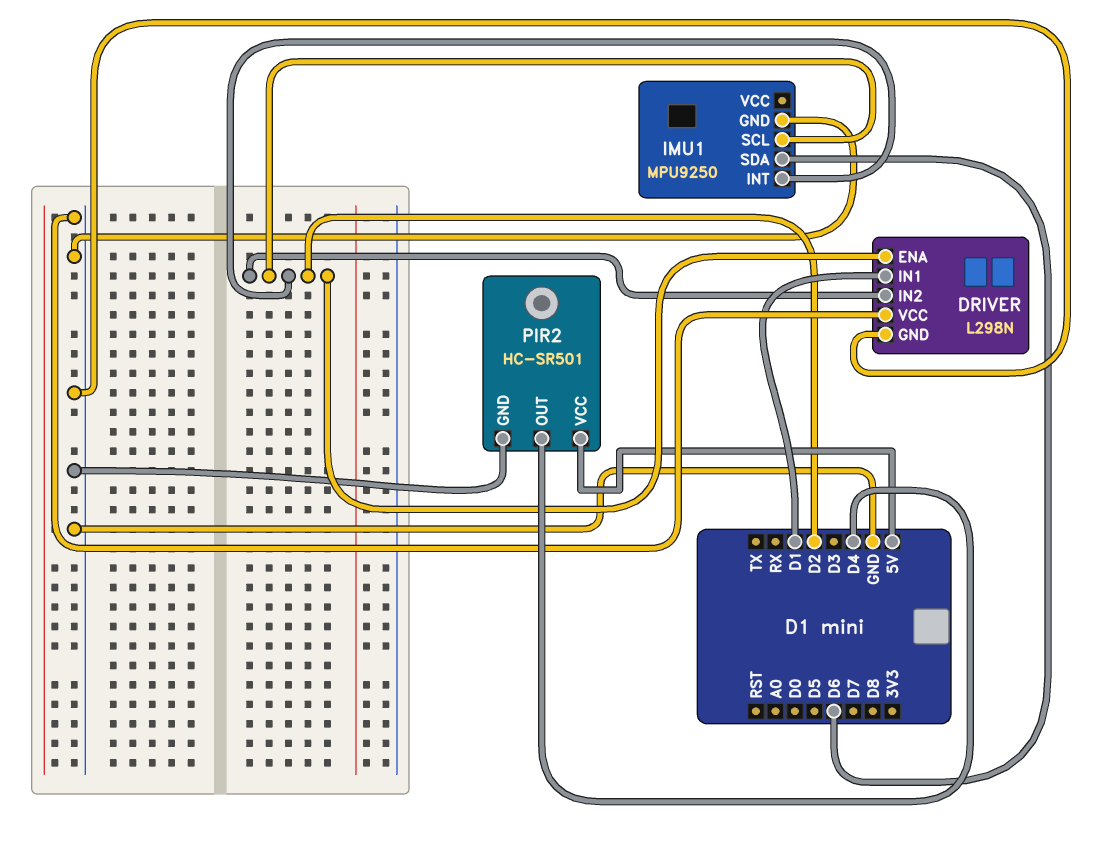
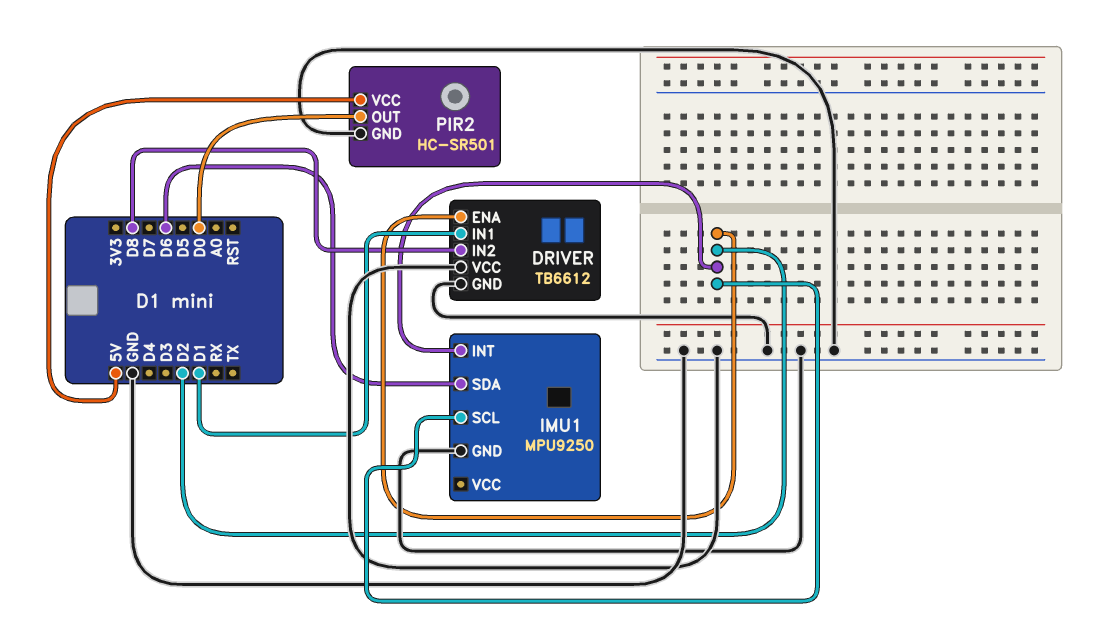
DRIVER: L298N -> TB6612
DRIVER pin IN2: D2 -> D8
PIR2 pin OUT: D4 -> D0

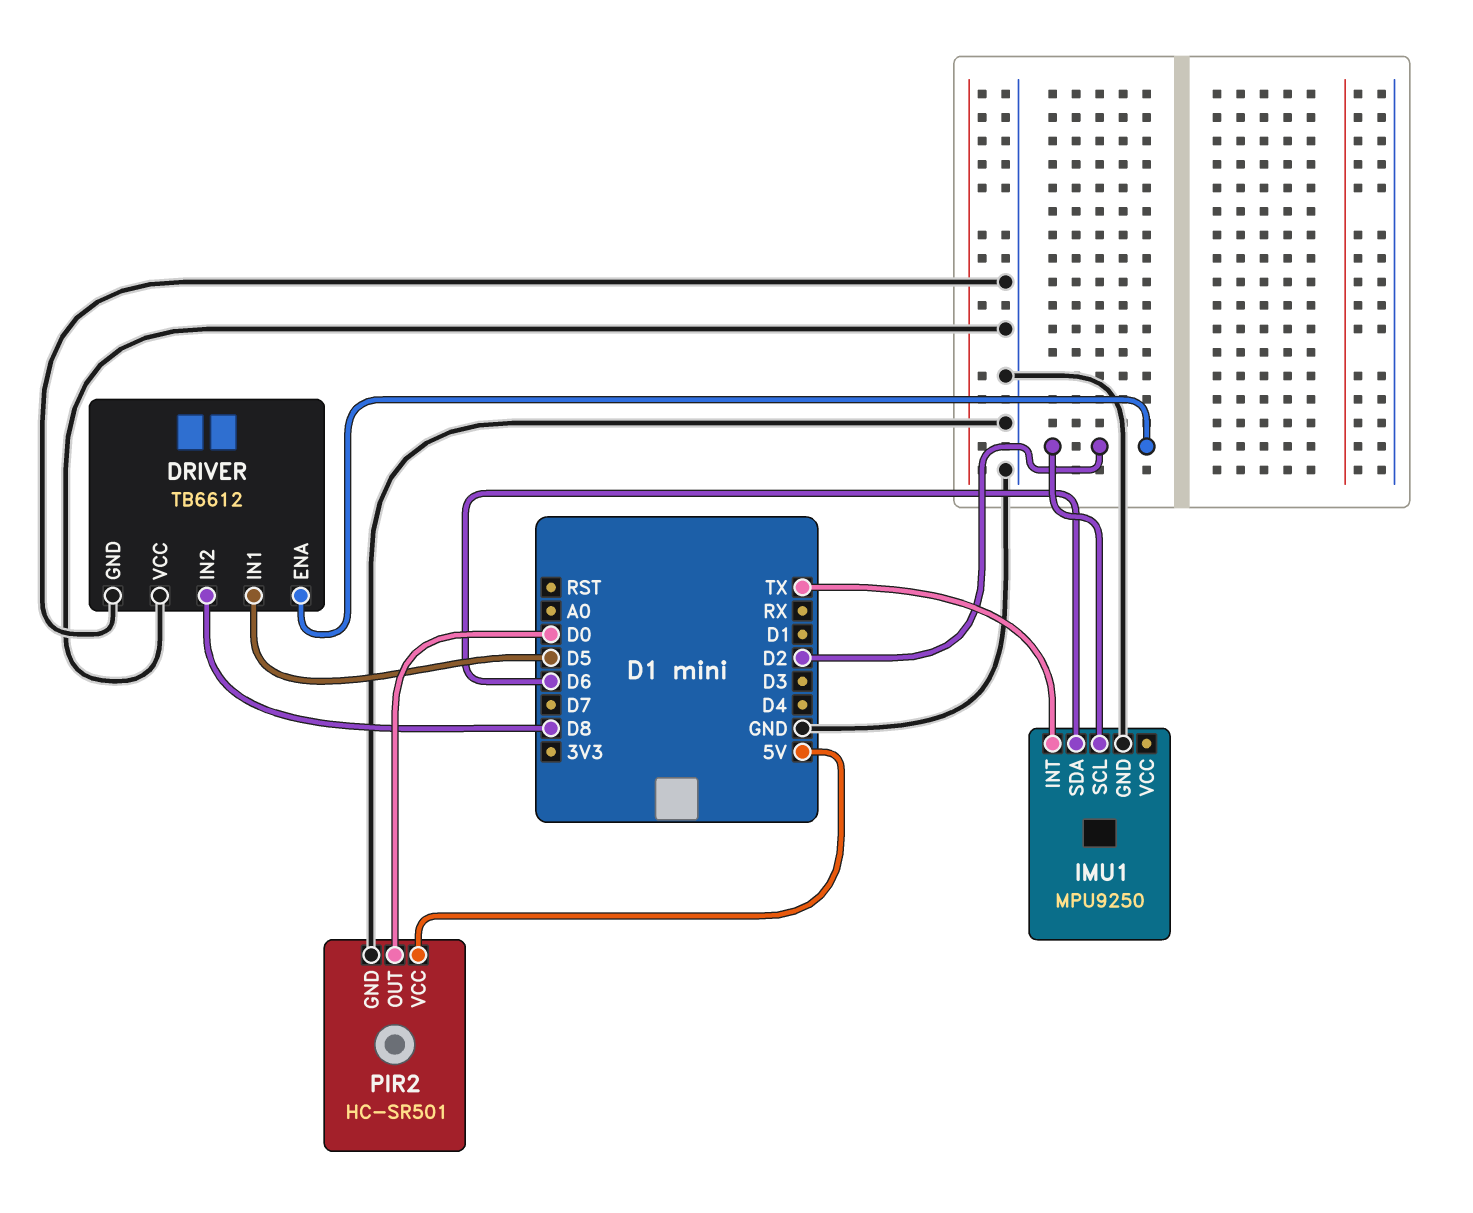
DRIVER pin IN1: D1 -> D5
IMU1 pin INT: D2 -> TX

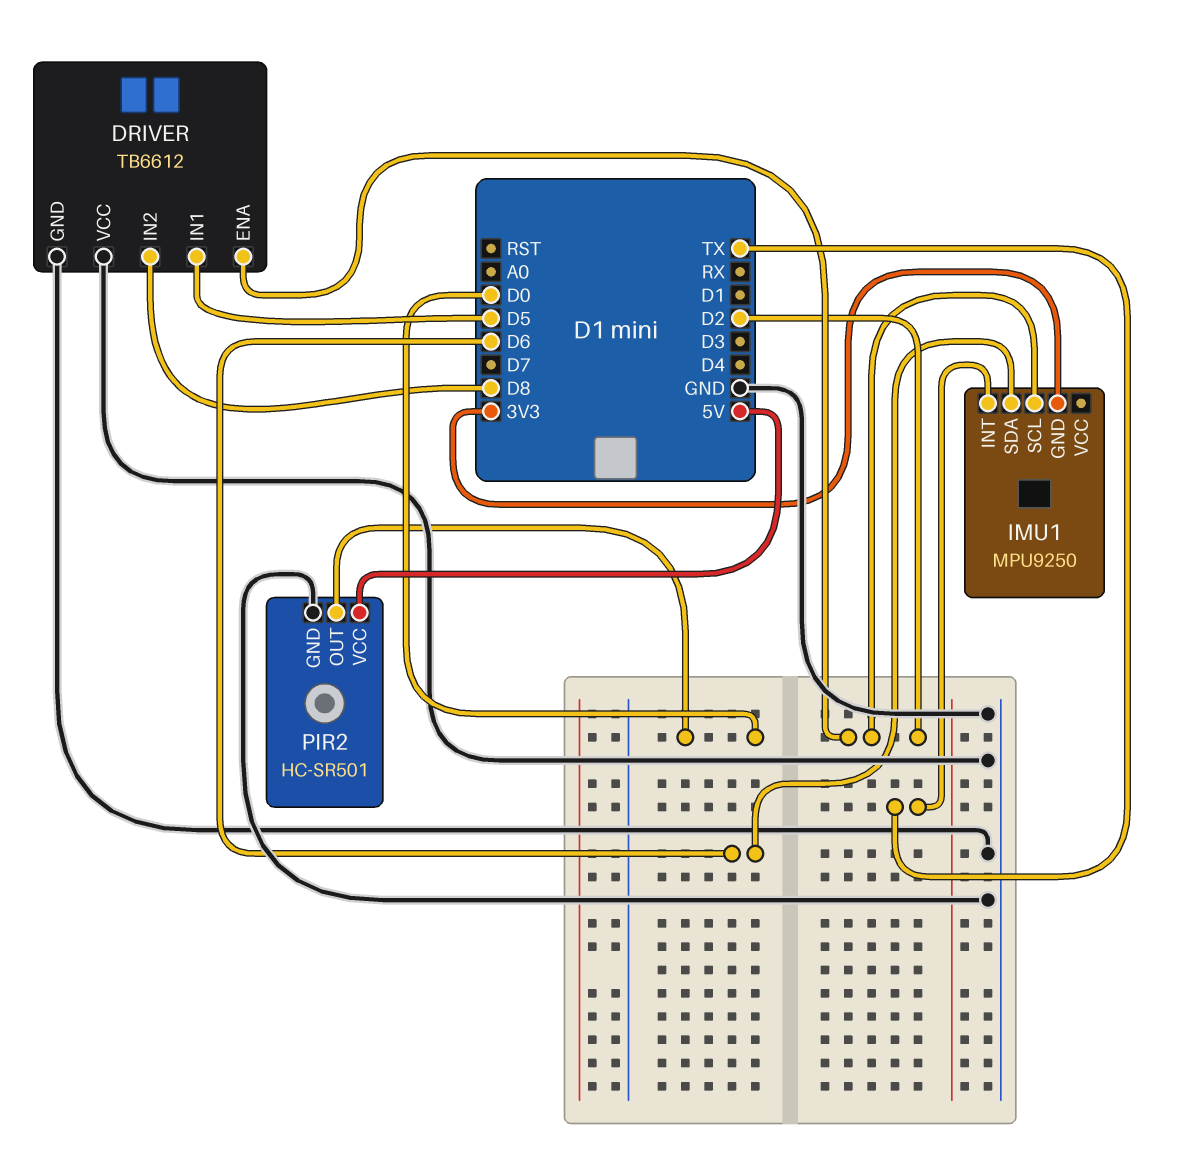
IMU1 pin GND: GND -> 3V3

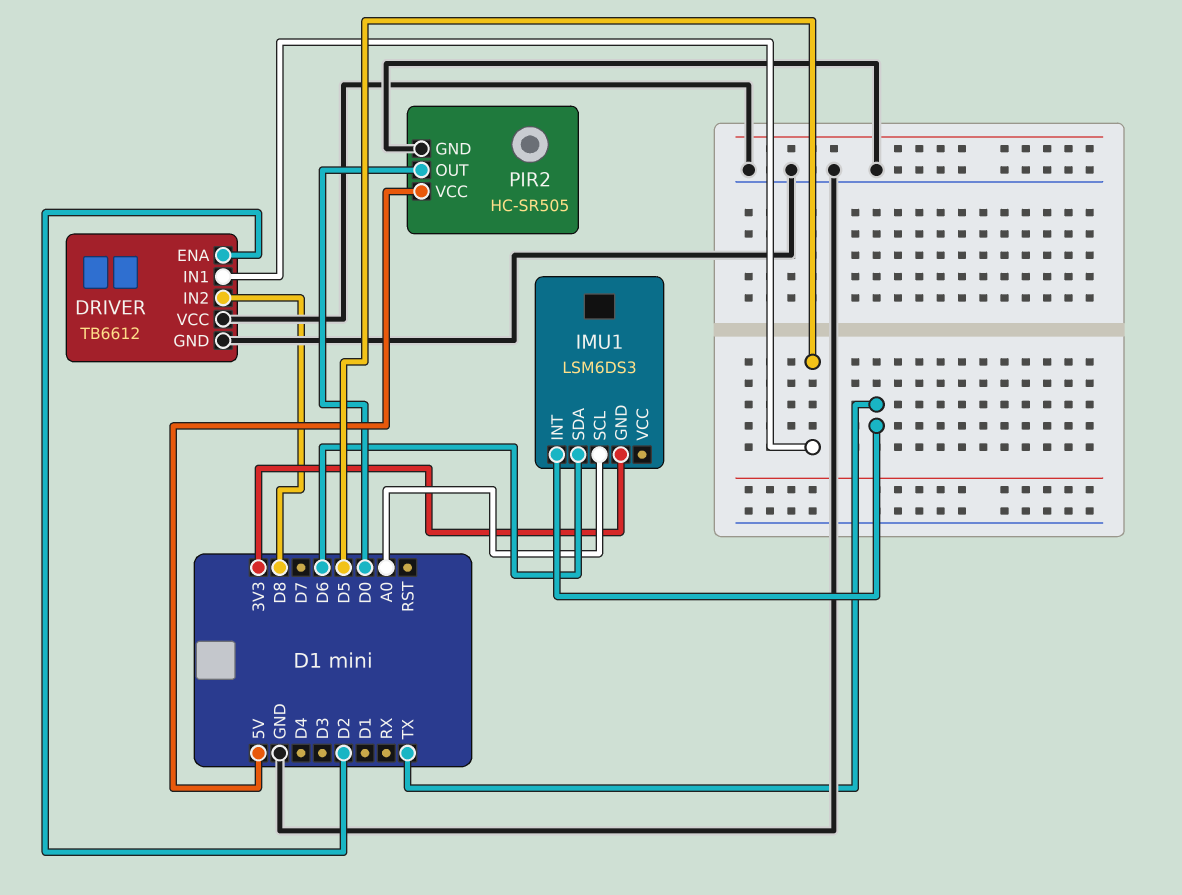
IMU1: MPU9250 -> LSM6DS3
IMU1 pin SCL: D2 -> A0
PIR2: HC-SR501 -> HC-SR505

